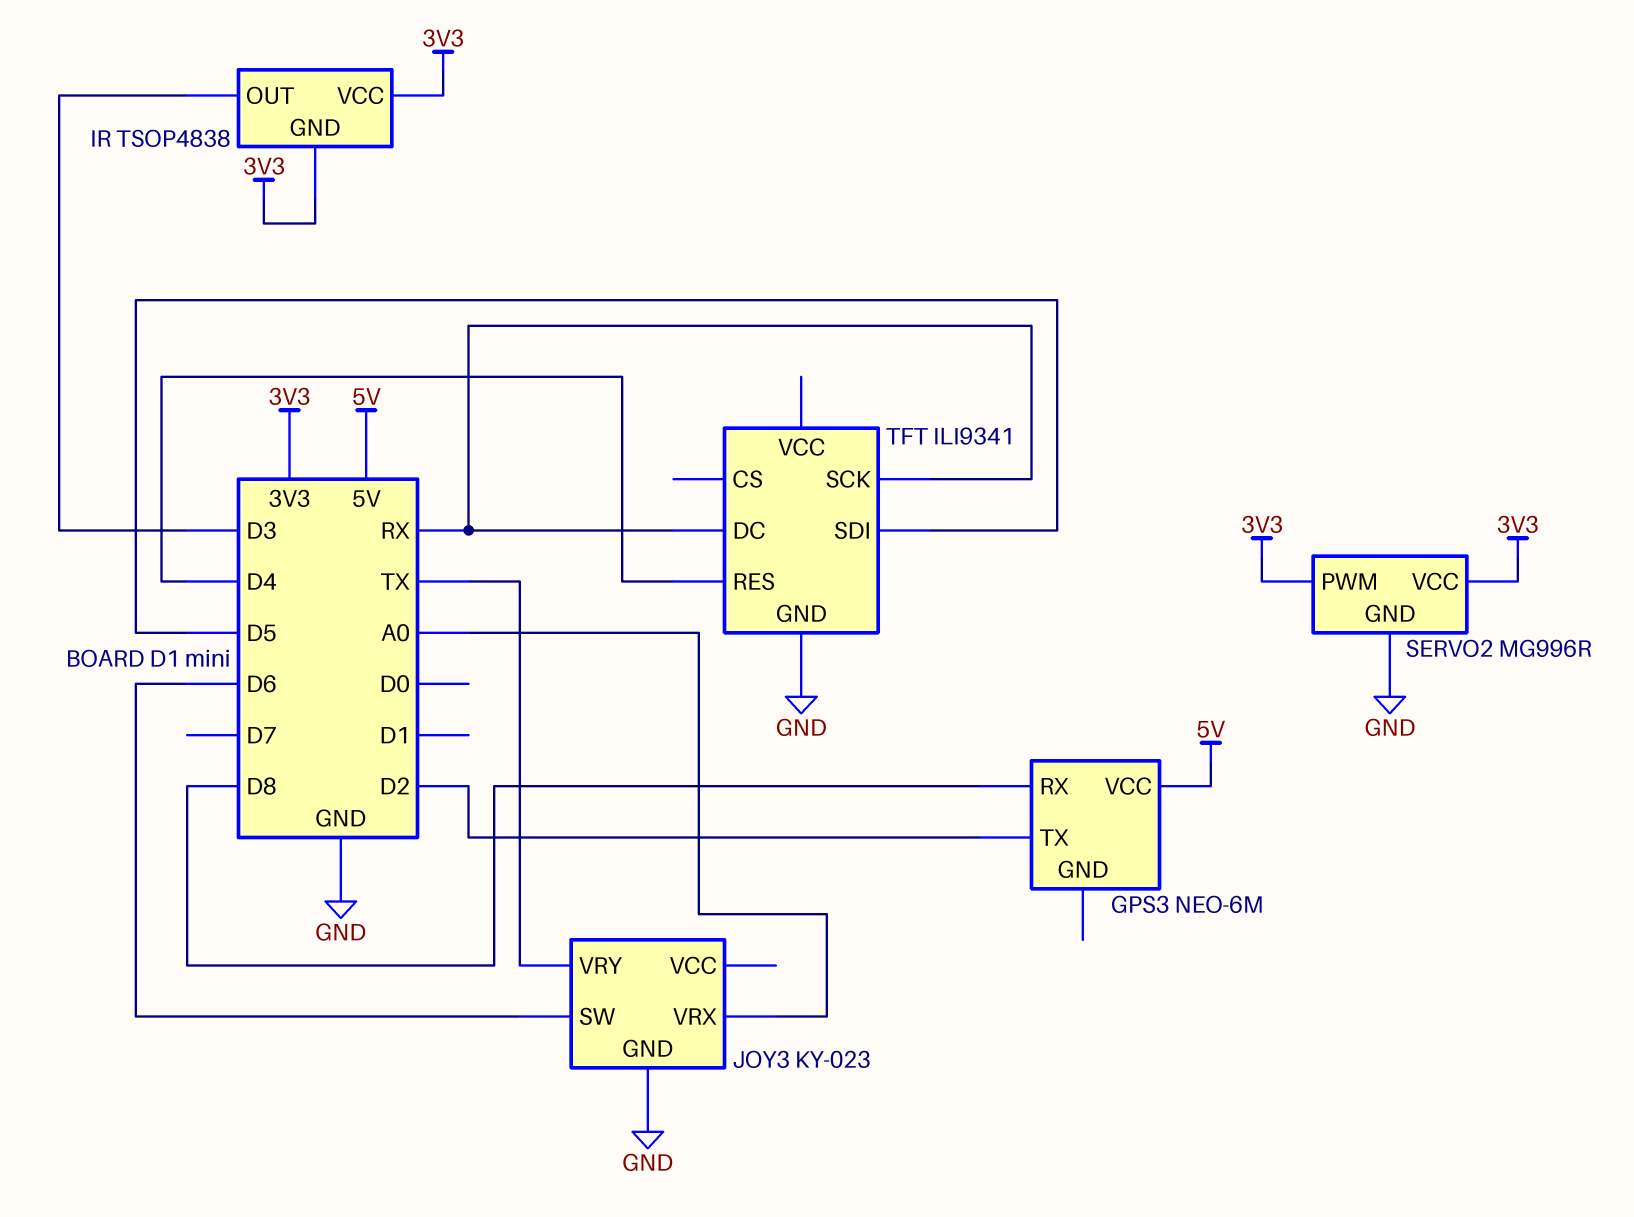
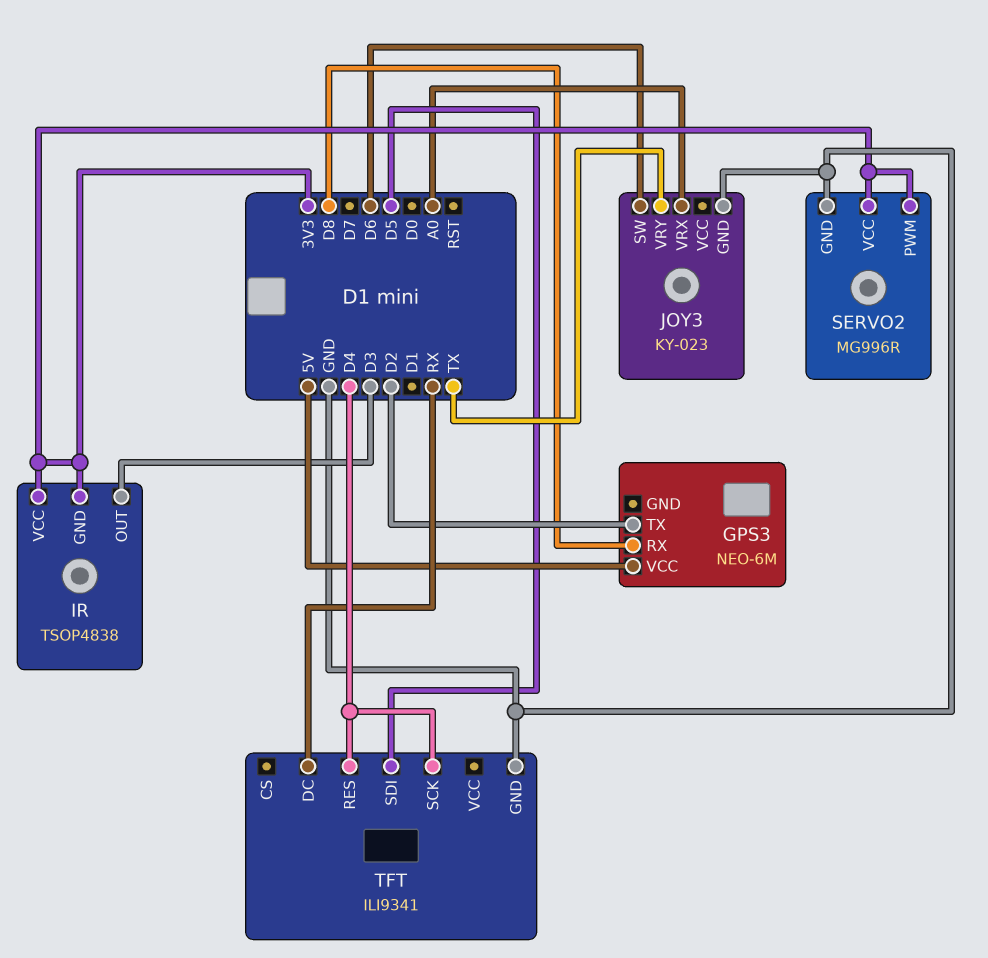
TFT pin SCK: RX -> D4

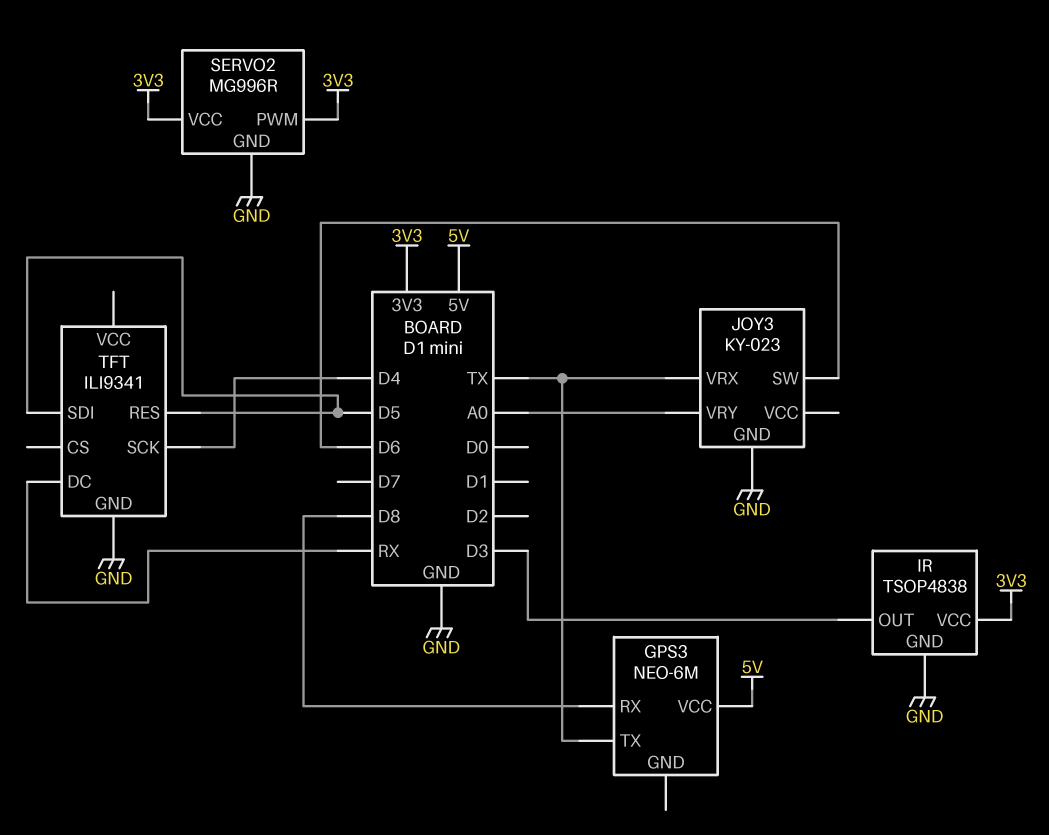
GPS3 pin TX: D2 -> TX
IR pin GND: 3V3 -> GND
JOY3 pin VRX: A0 -> TX
JOY3 pin VRY: TX -> A0
TFT pin RES: D4 -> D5

